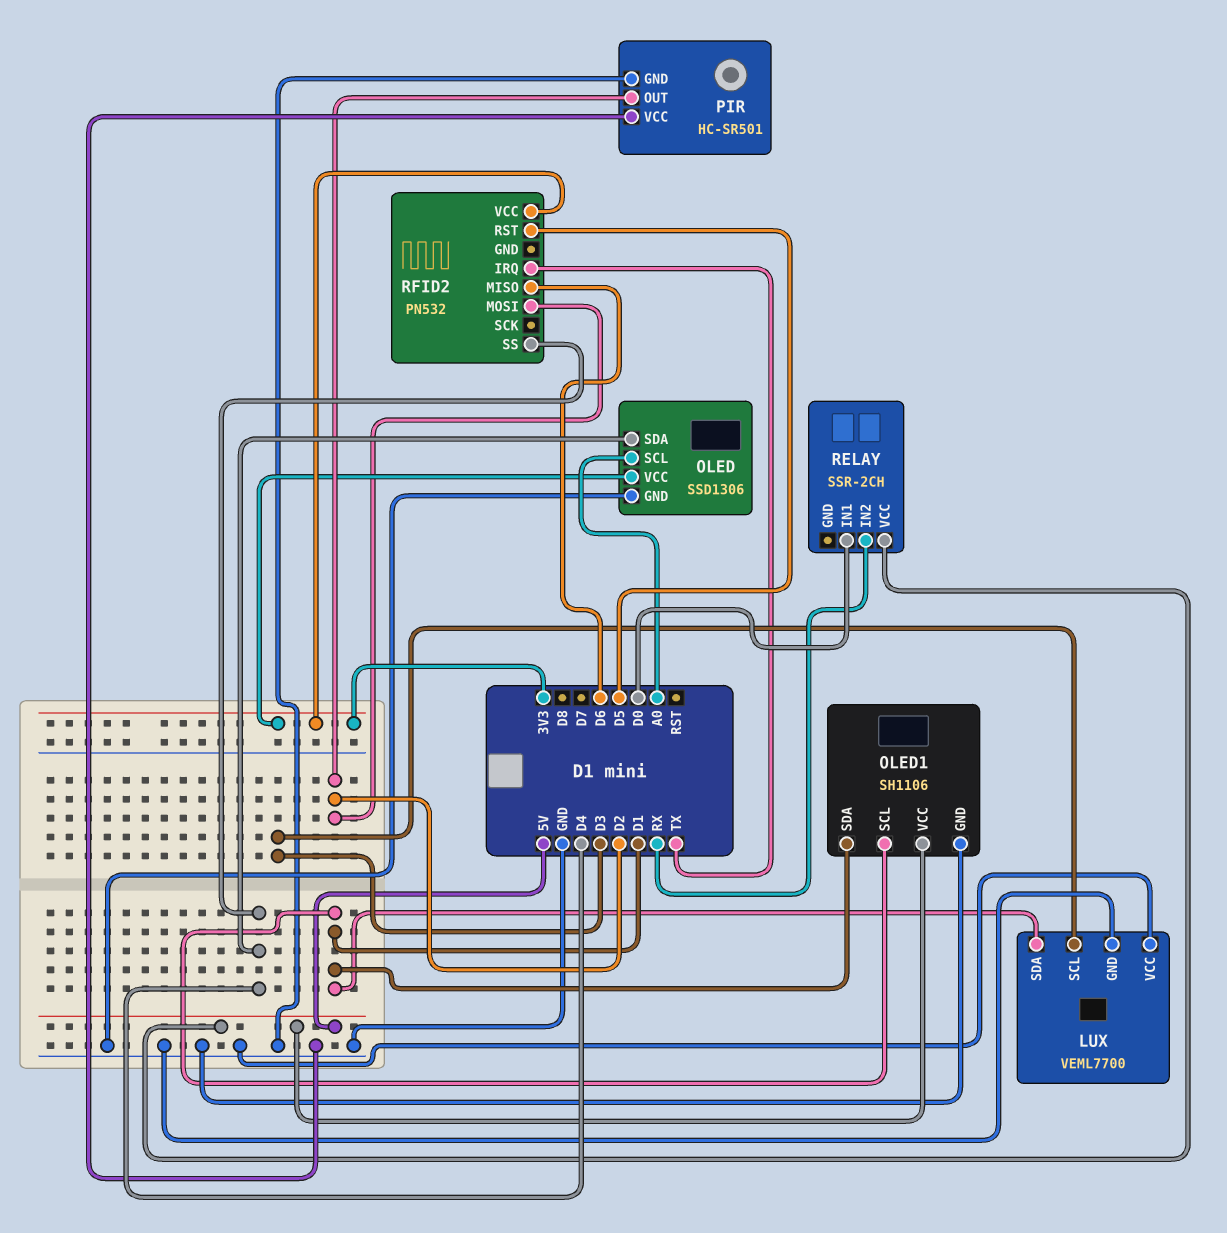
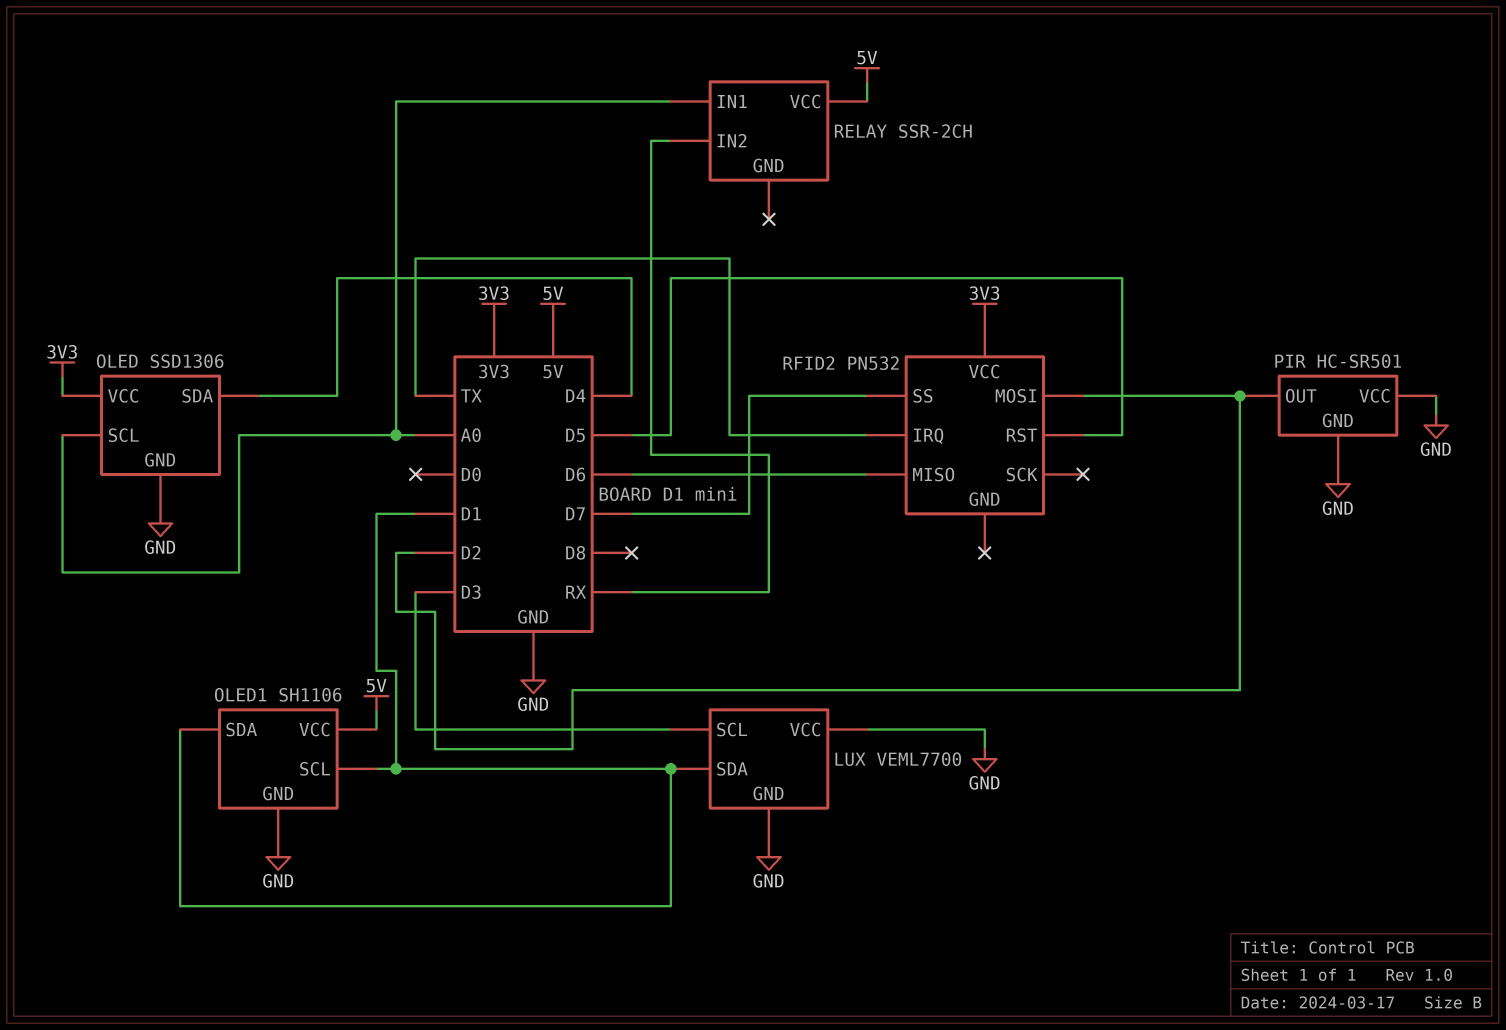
RELAY pin IN1: D0 -> A0
RFID2 pin SS: D4 -> D7

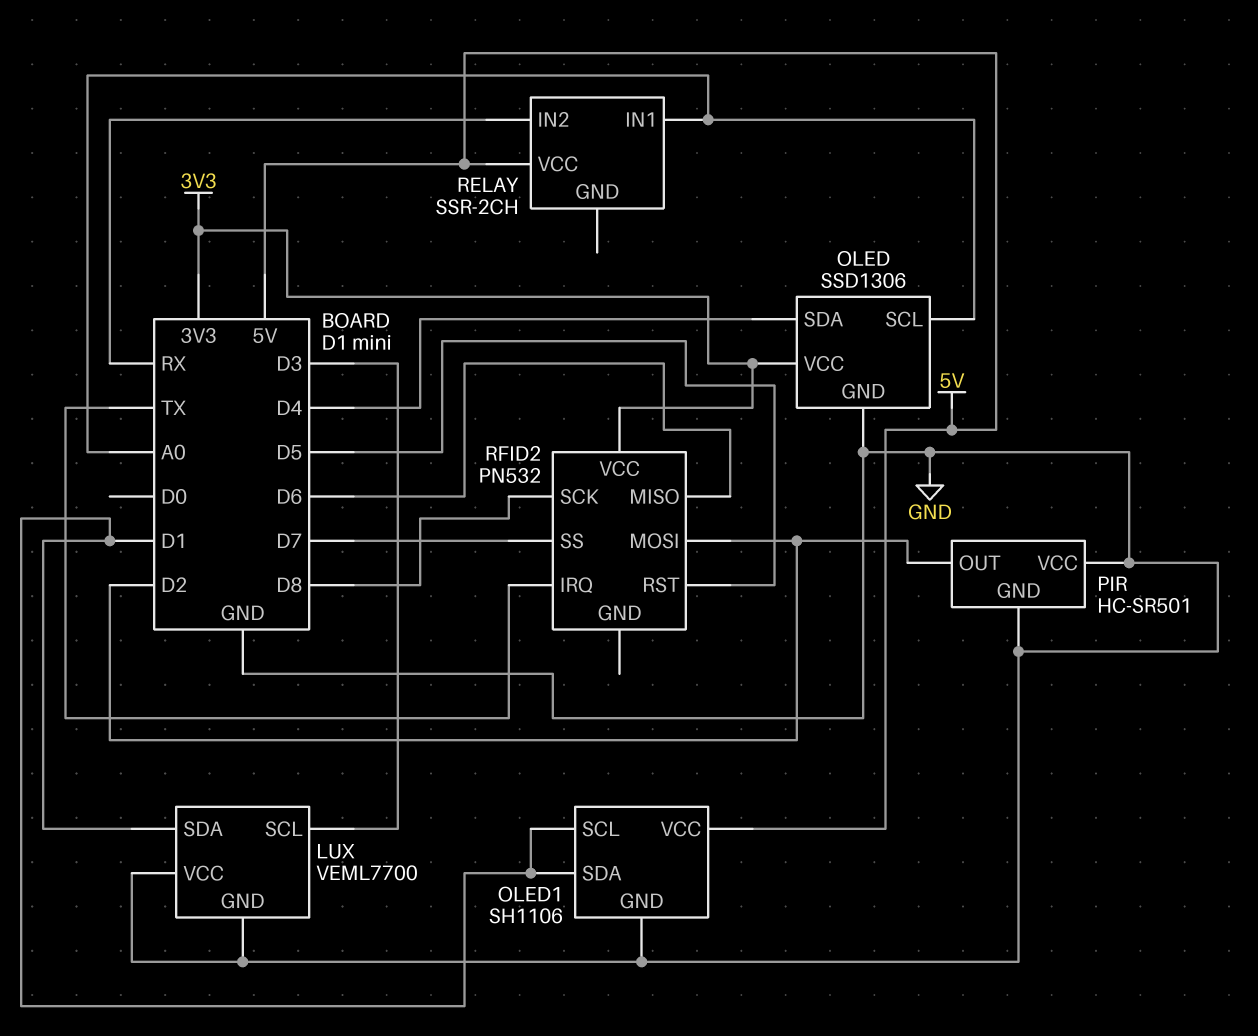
RFID2 pin SCK: none -> D8

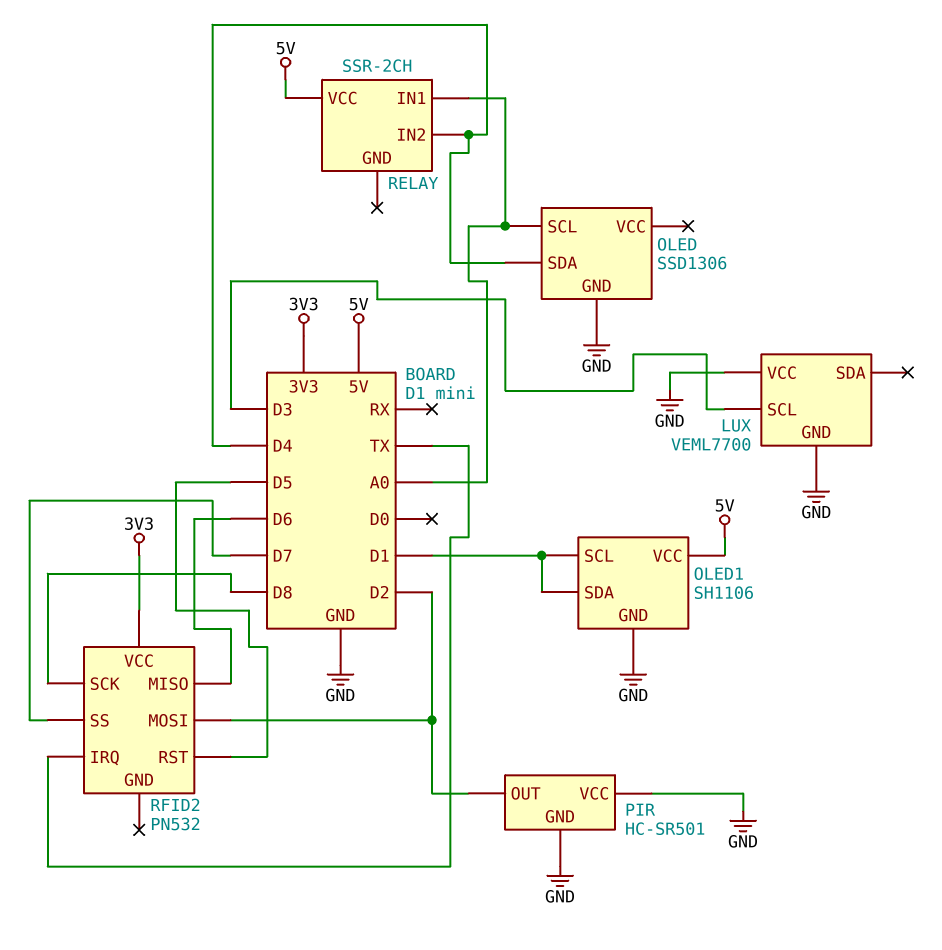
LUX pin SDA: D1 -> none
OLED pin VCC: 3V3 -> none
RELAY pin IN2: RX -> D4

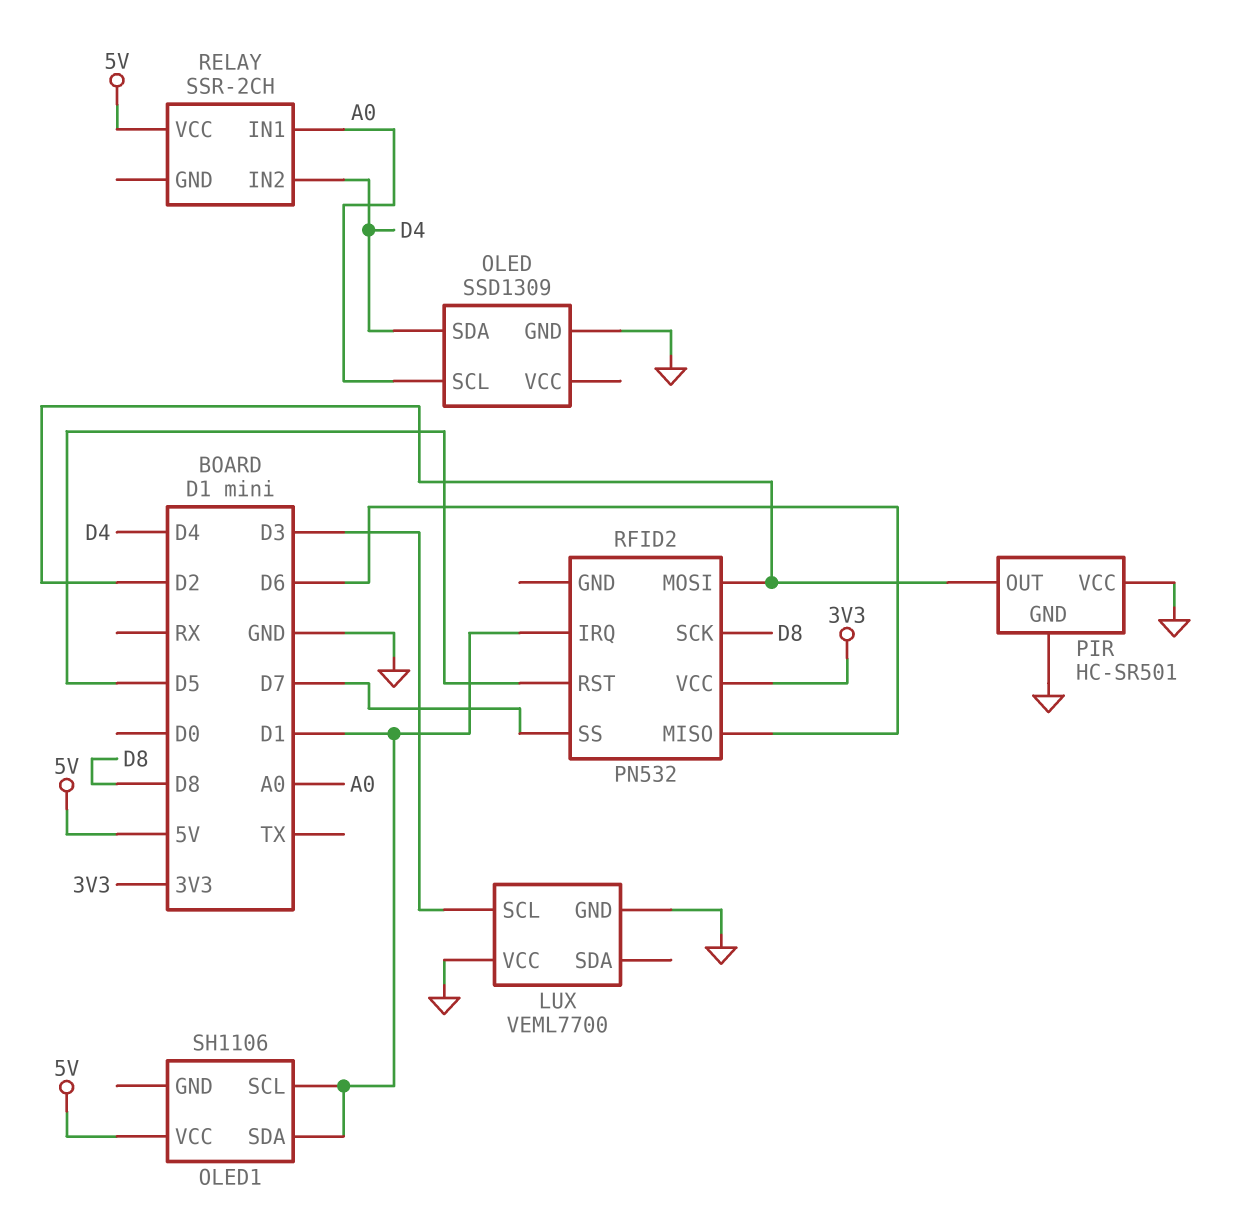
OLED: SSD1306 -> SSD1309
OLED1 pin GND: GND -> none
RFID2 pin IRQ: TX -> D1

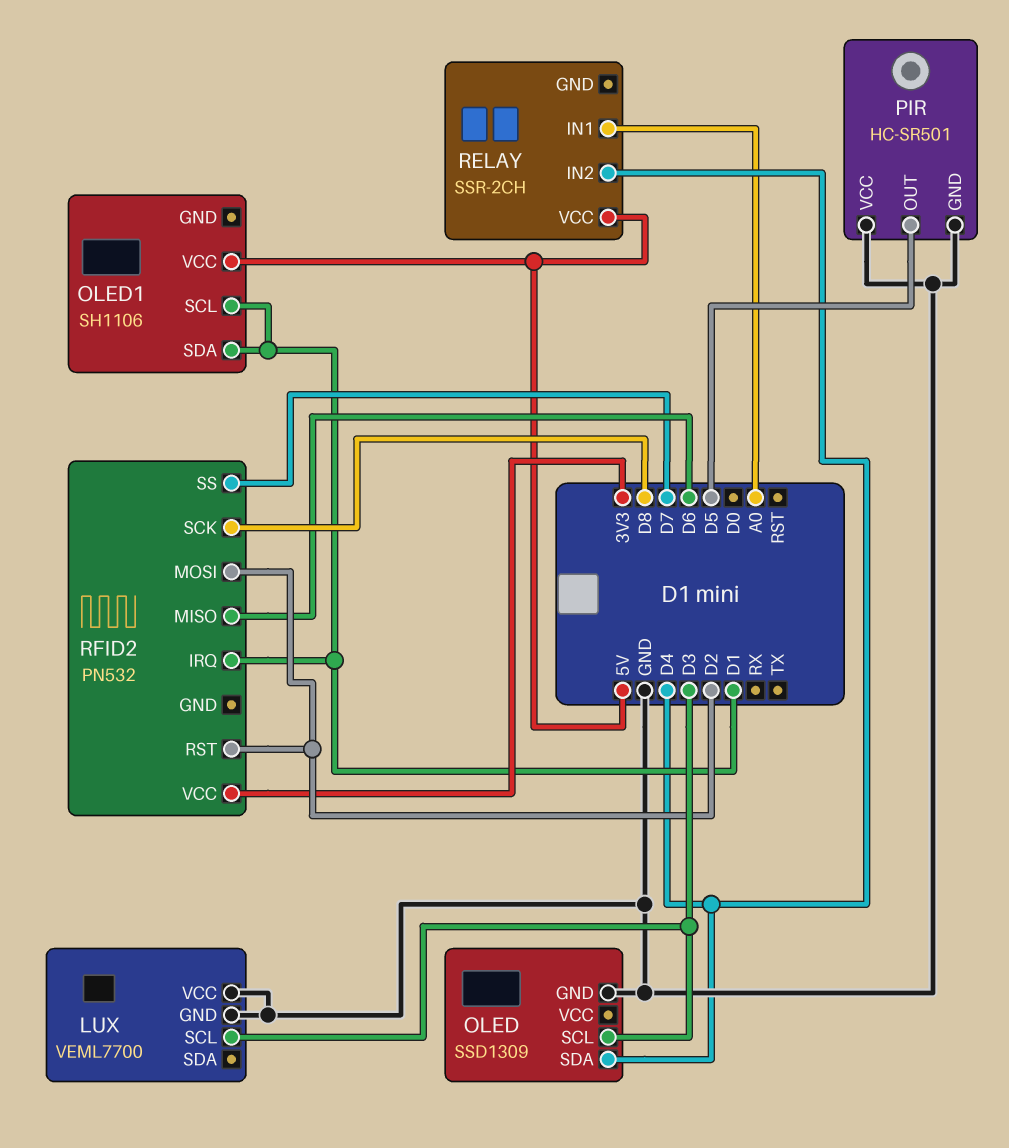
OLED pin SCL: A0 -> D3
PIR pin OUT: D2 -> D5
RFID2 pin RST: D5 -> D2

